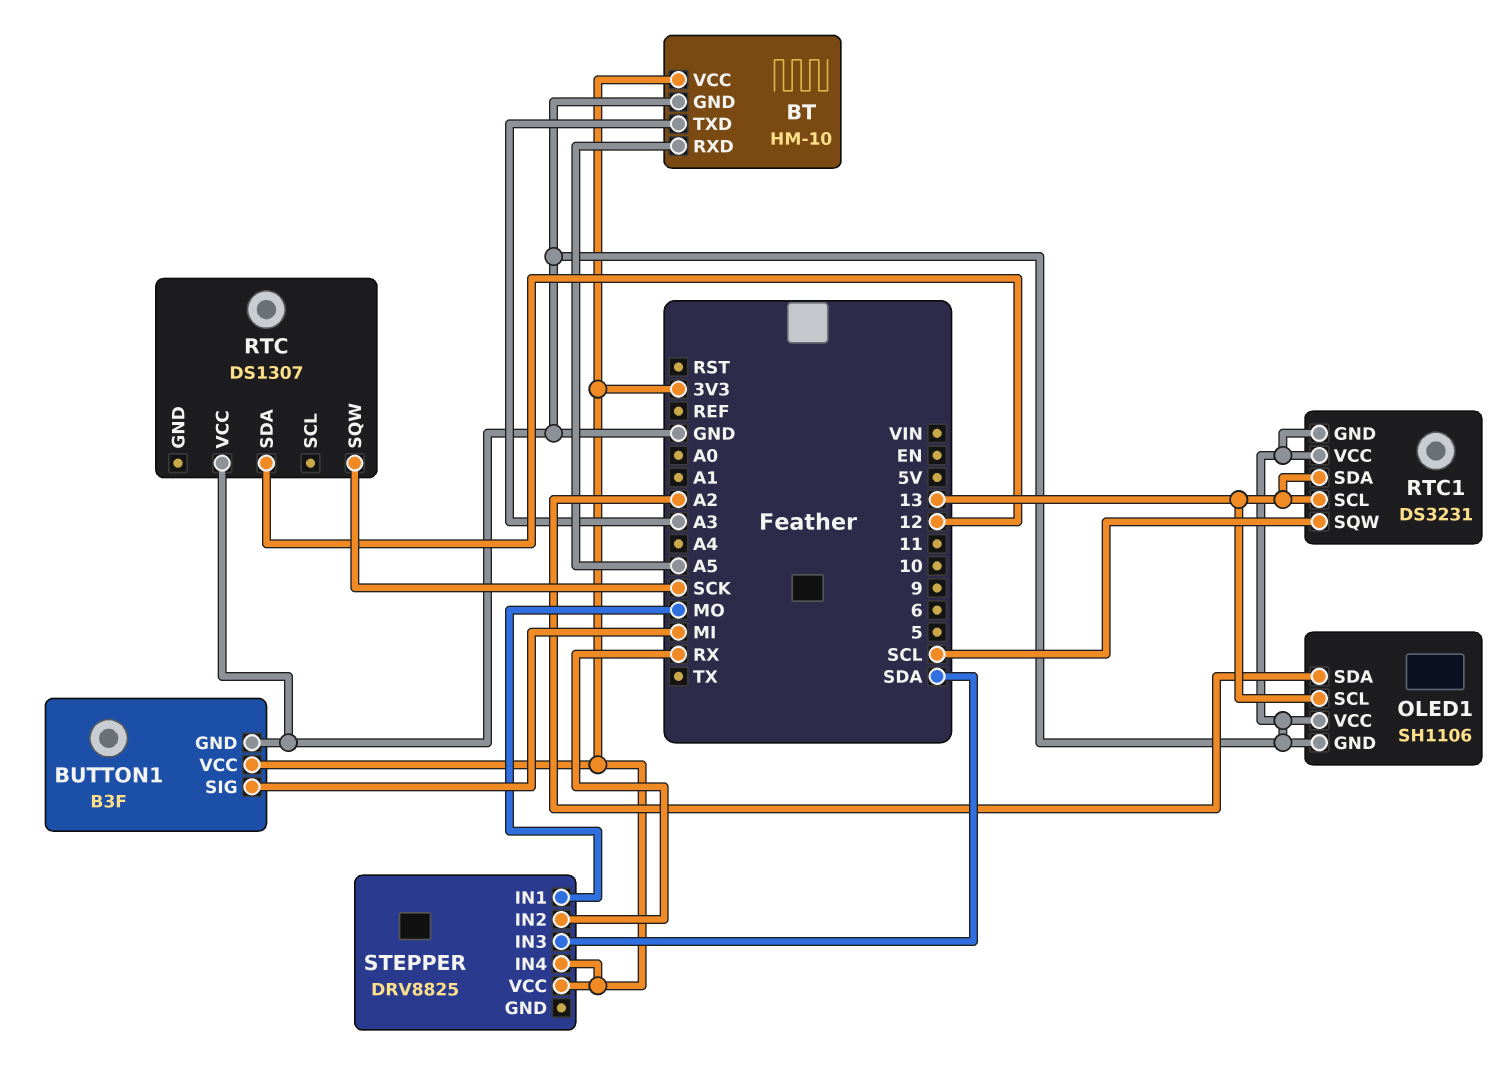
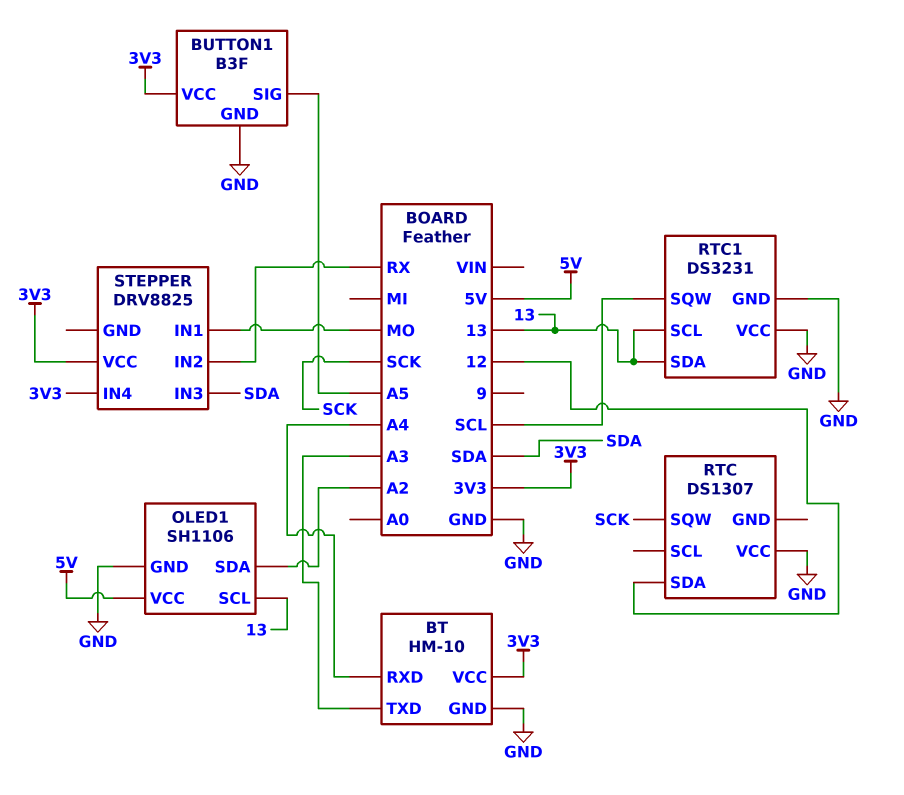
BT pin RXD: A5 -> A4
BUTTON1 pin SIG: MI -> A5
OLED1 pin VCC: GND -> 5V

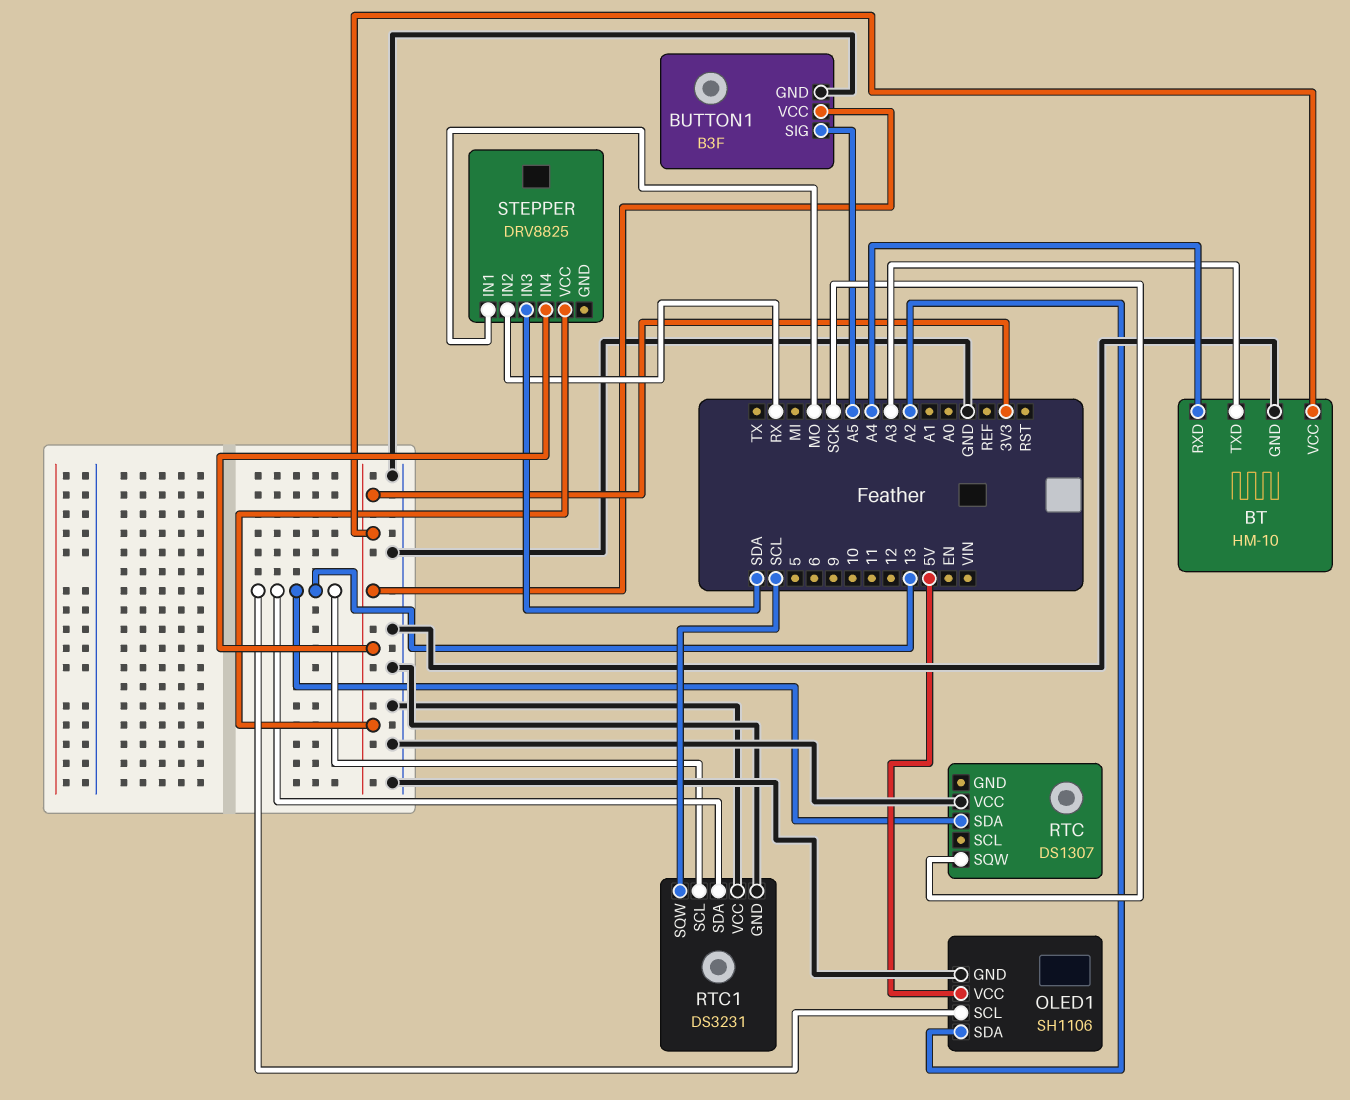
RTC pin SDA: 12 -> 13

